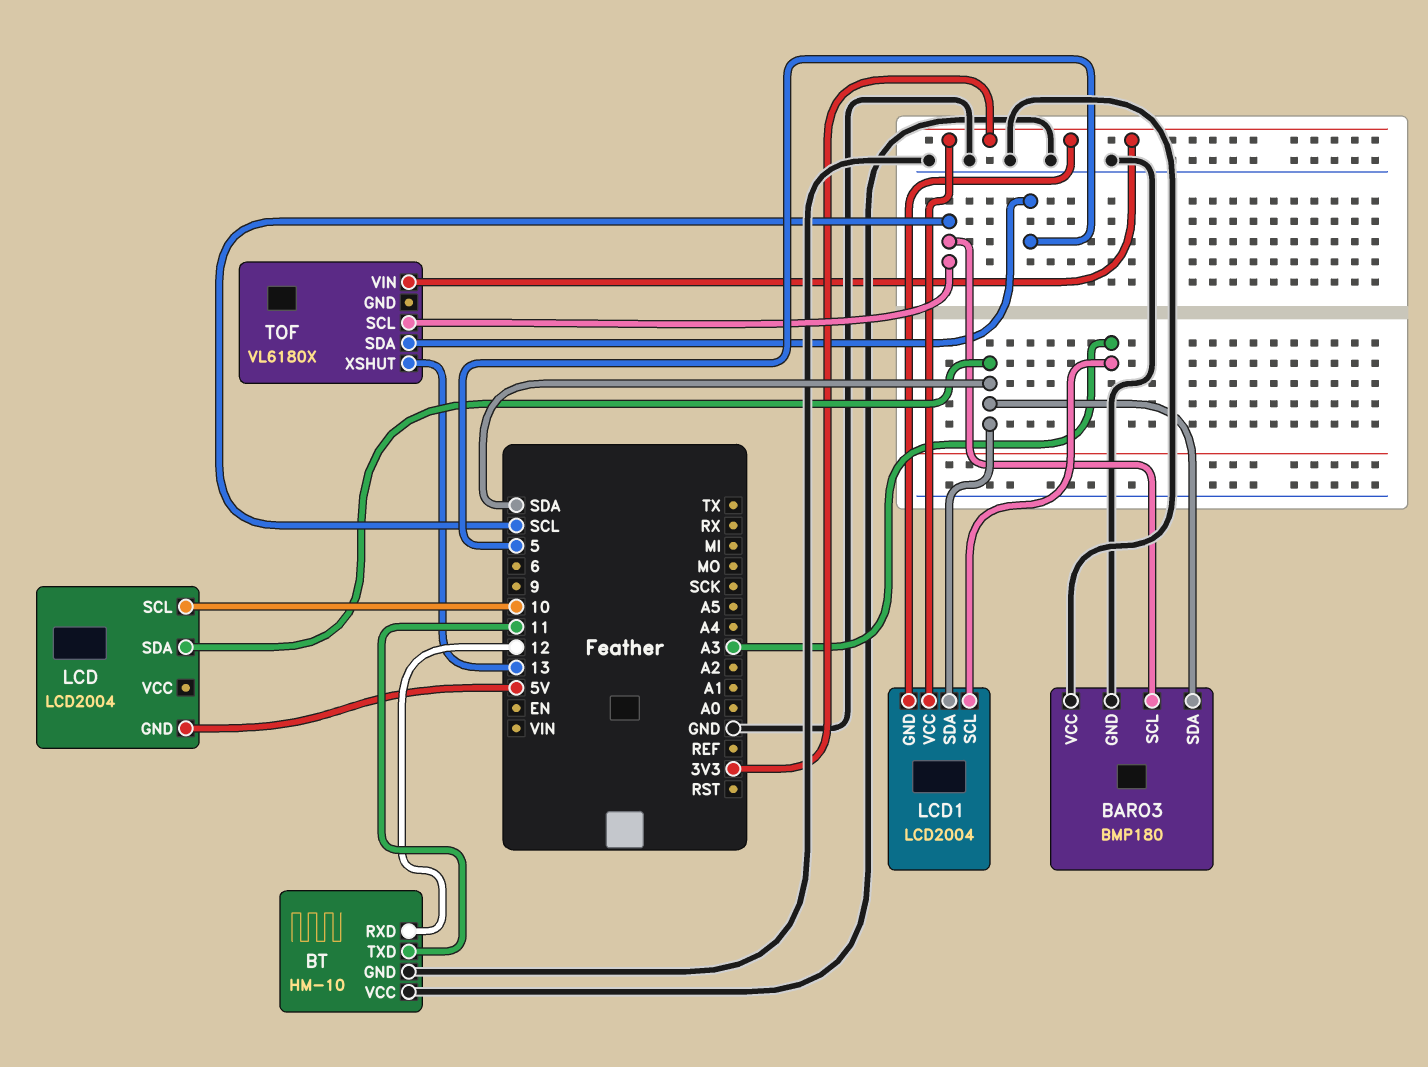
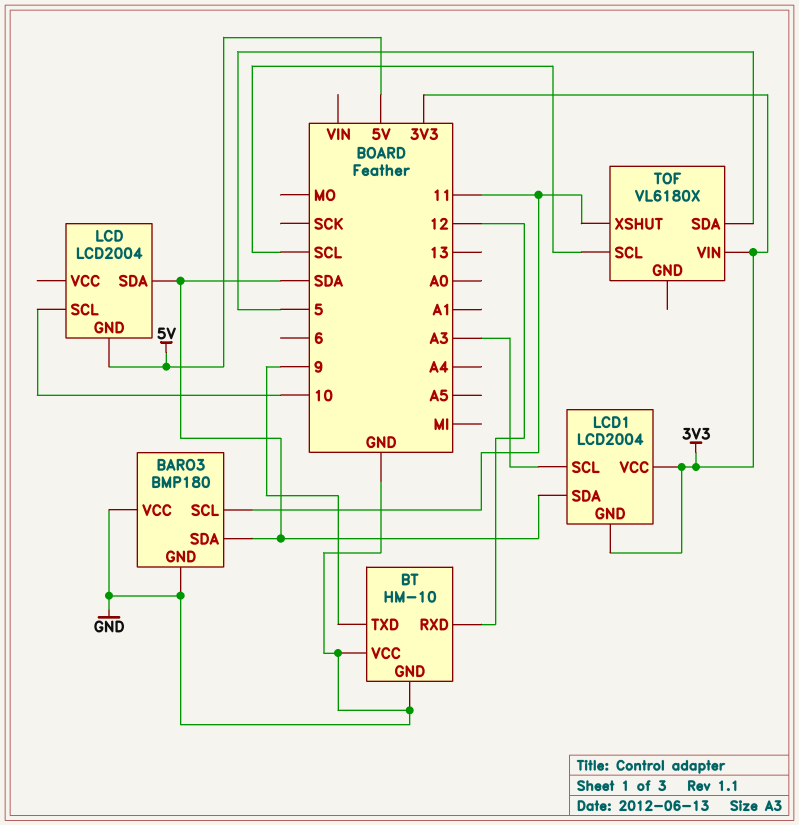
BARO3 pin SCL: SCL -> 11
BT pin TXD: 11 -> 9
TOF pin XSHUT: 13 -> 11

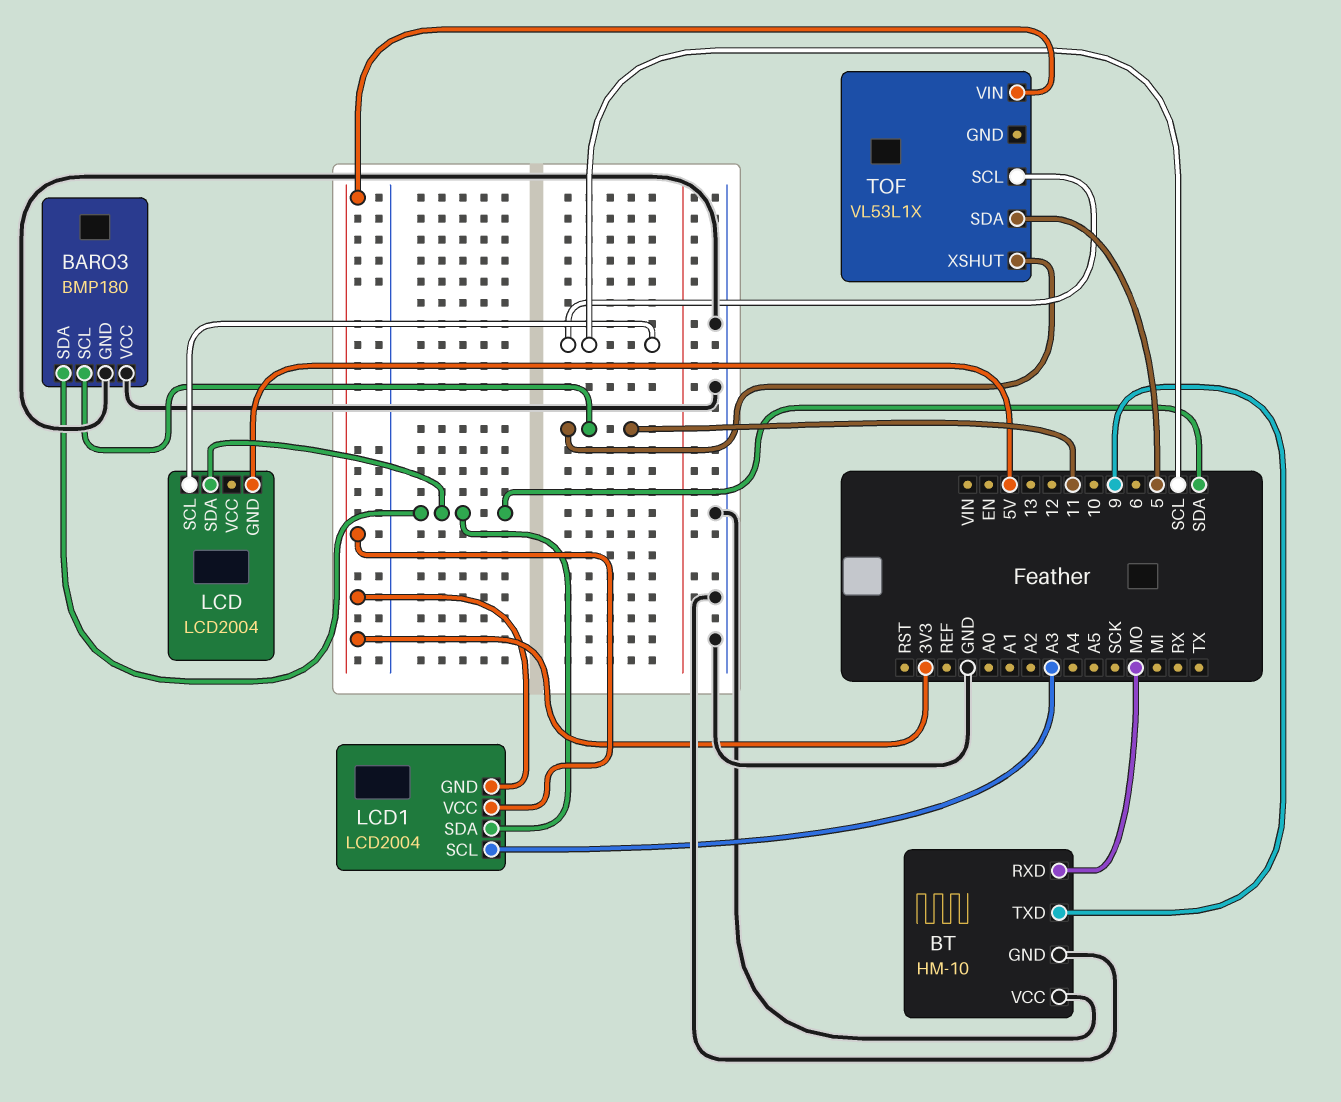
BT pin RXD: 12 -> MO
LCD pin SCL: 10 -> SCL
TOF: VL6180X -> VL53L1X

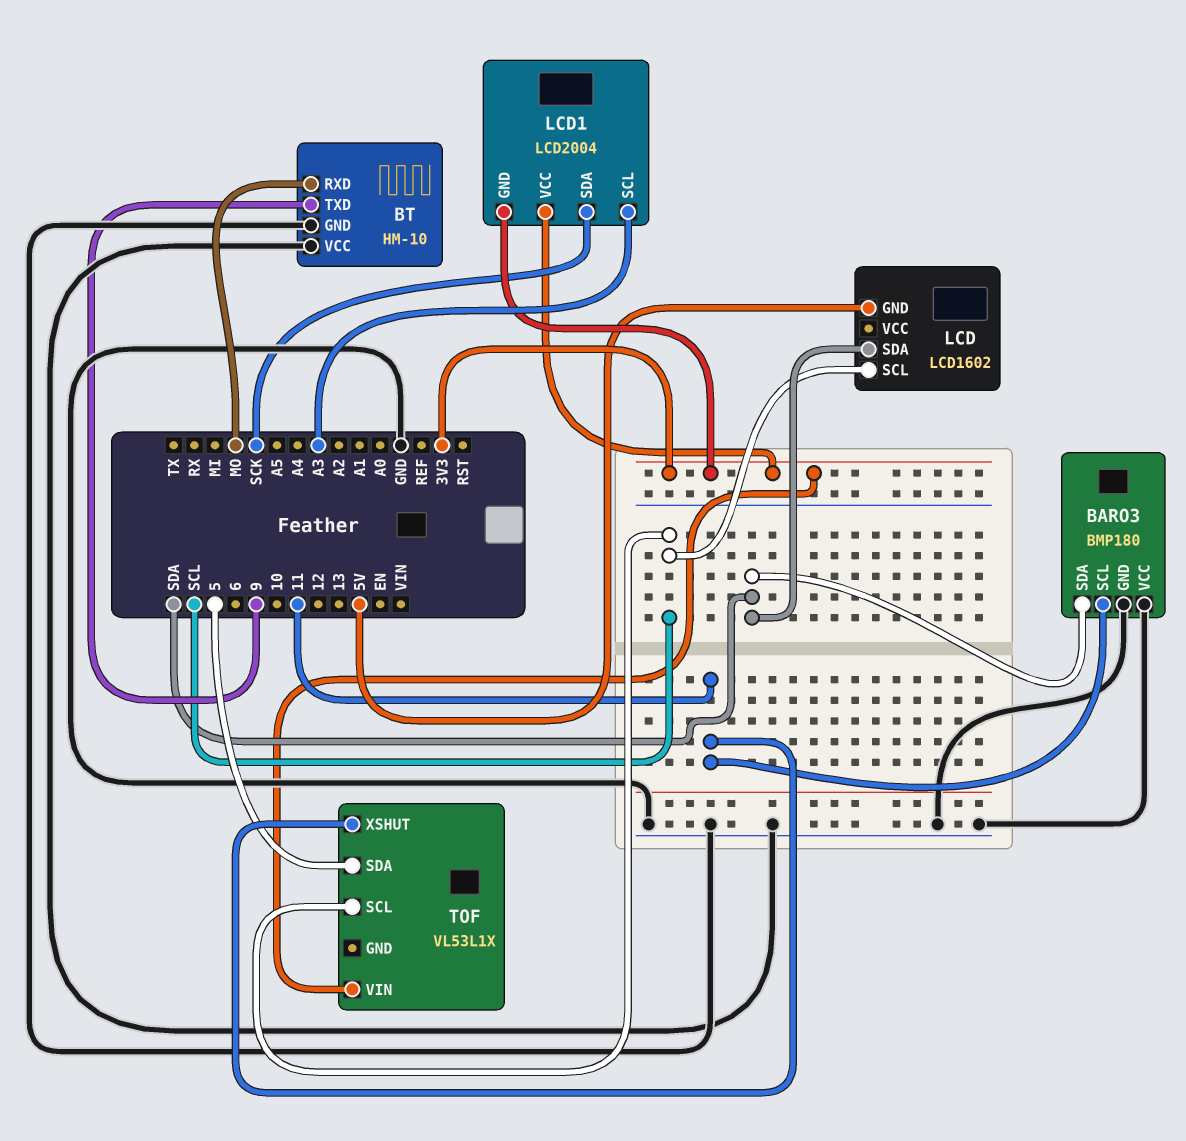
LCD: LCD2004 -> LCD1602
LCD1 pin SDA: SDA -> SCK

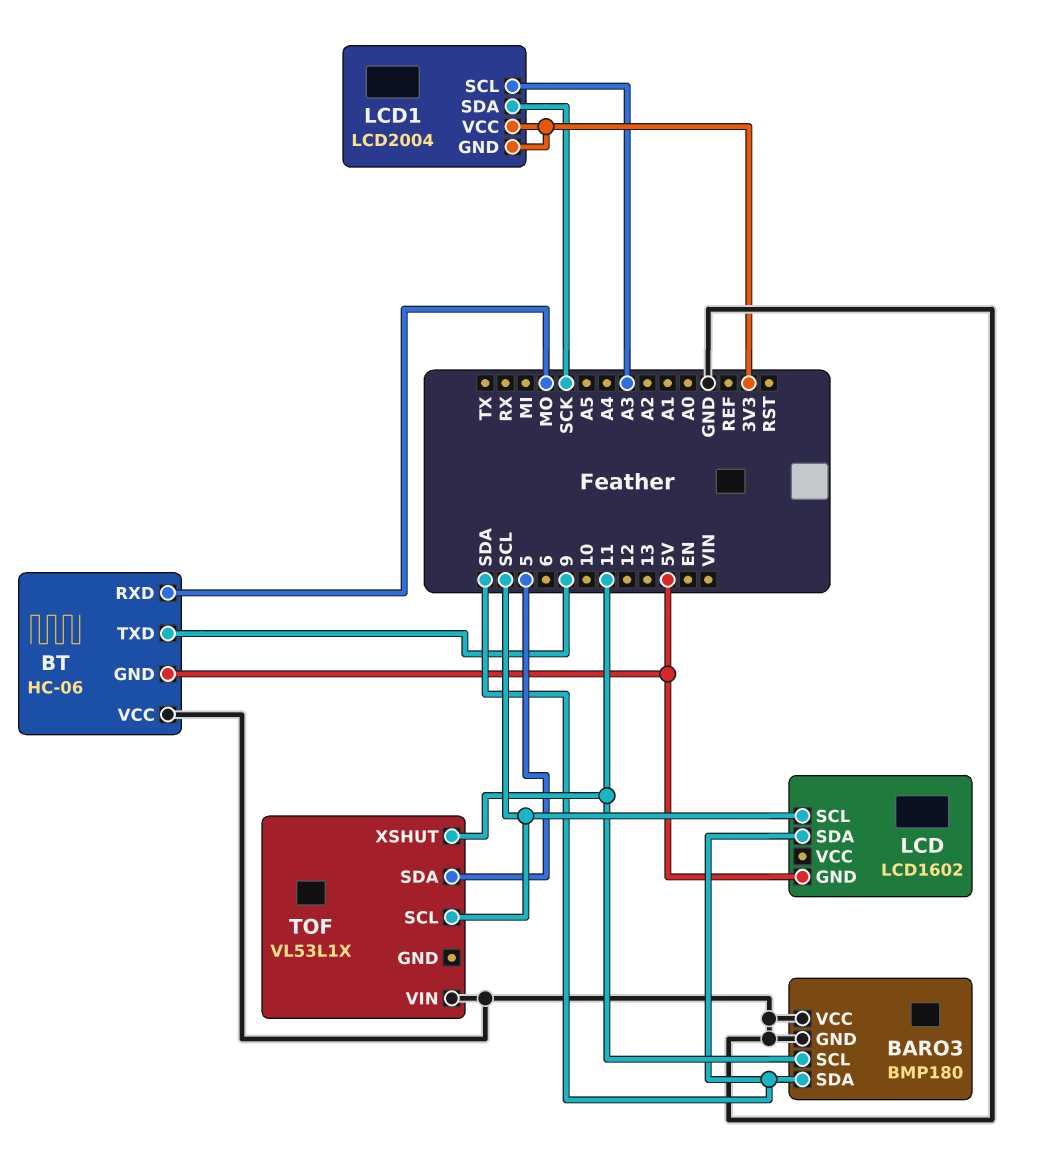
BT: HM-10 -> HC-06
BT pin GND: GND -> 5V
TOF pin VIN: 3V3 -> GND

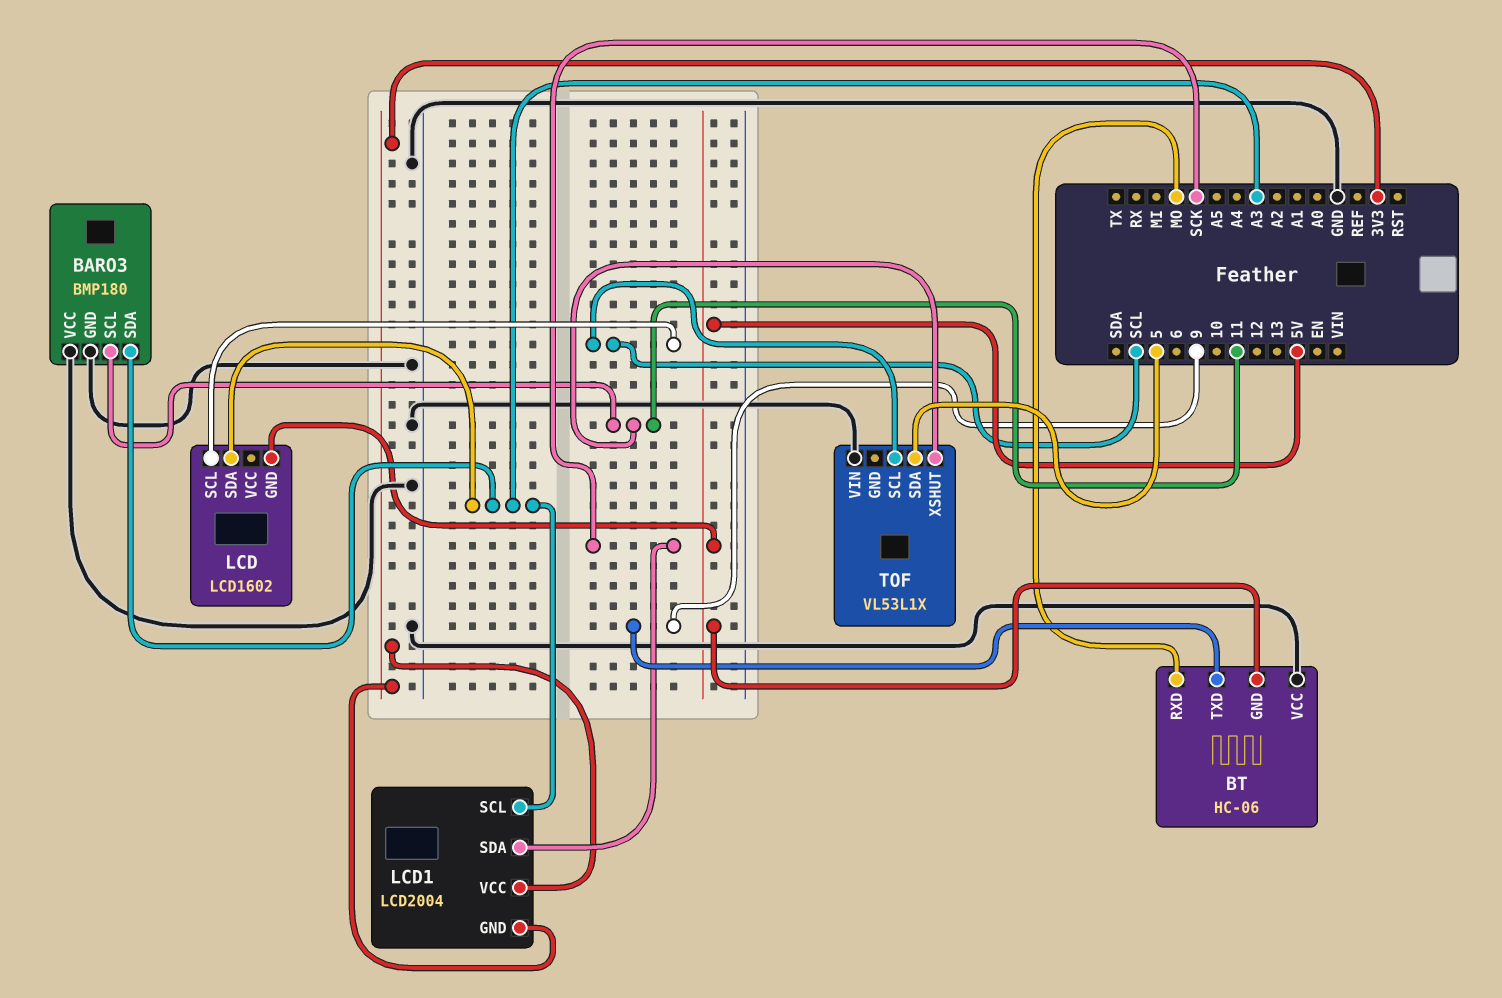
BARO3 pin SDA: SDA -> A3
LCD pin SDA: SDA -> A3

